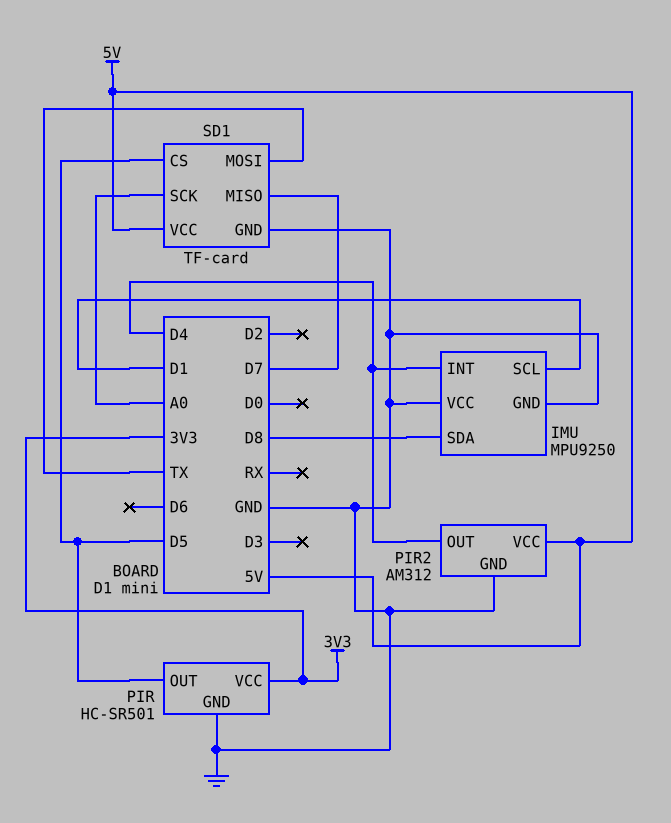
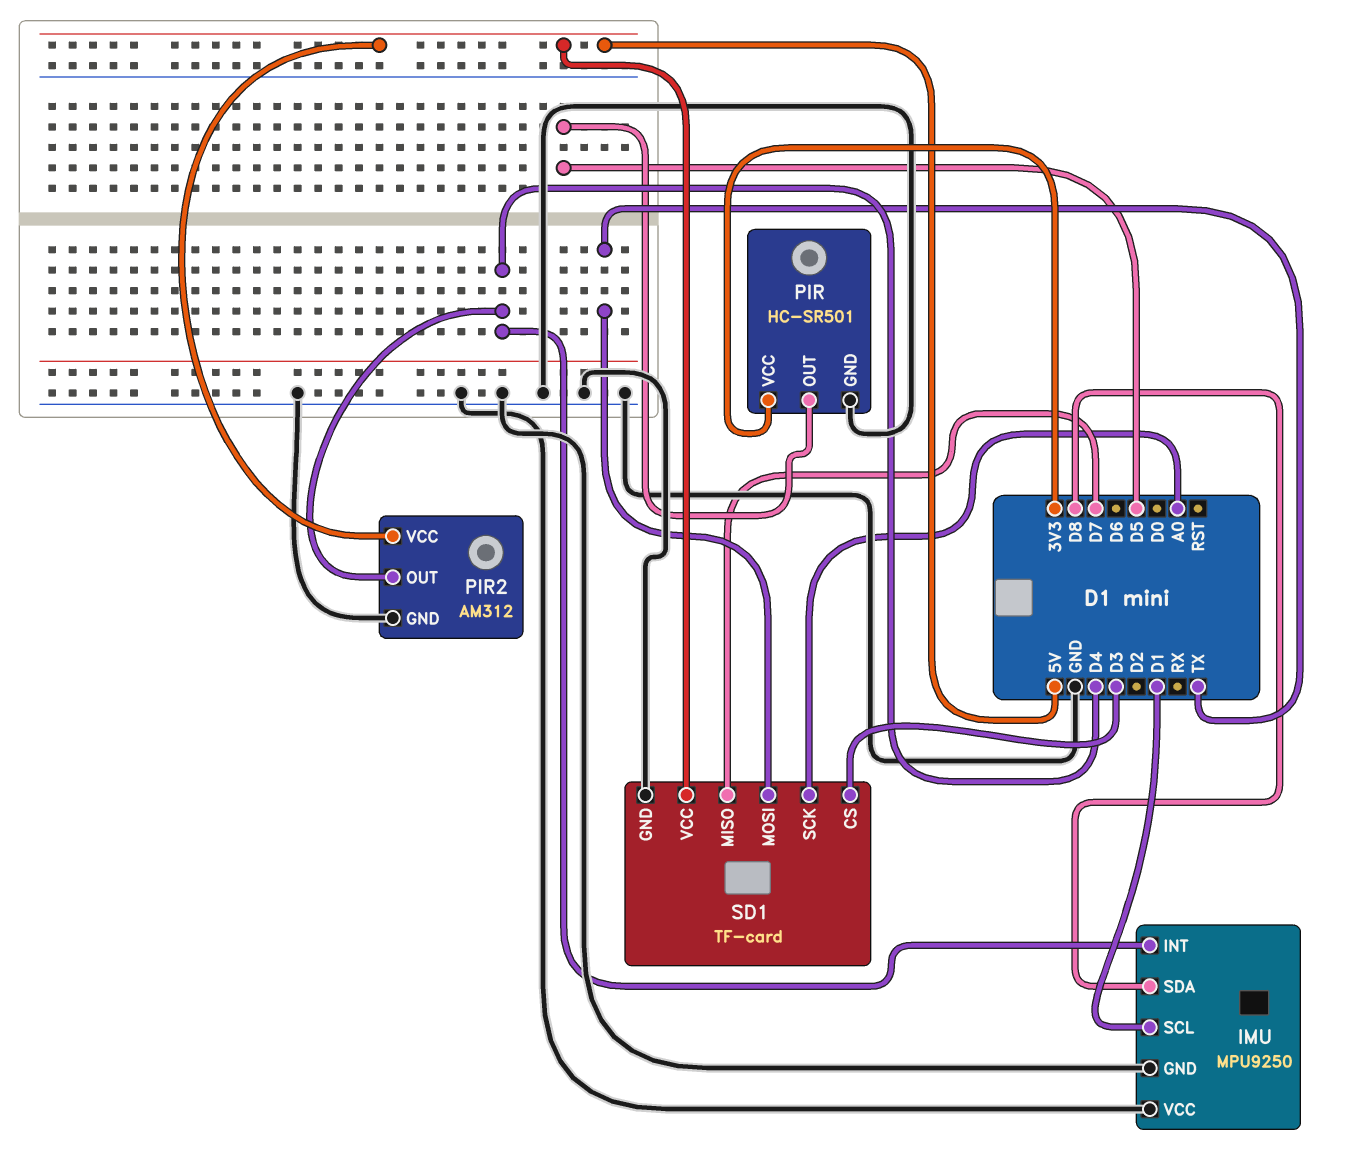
SD1 pin CS: D5 -> D3

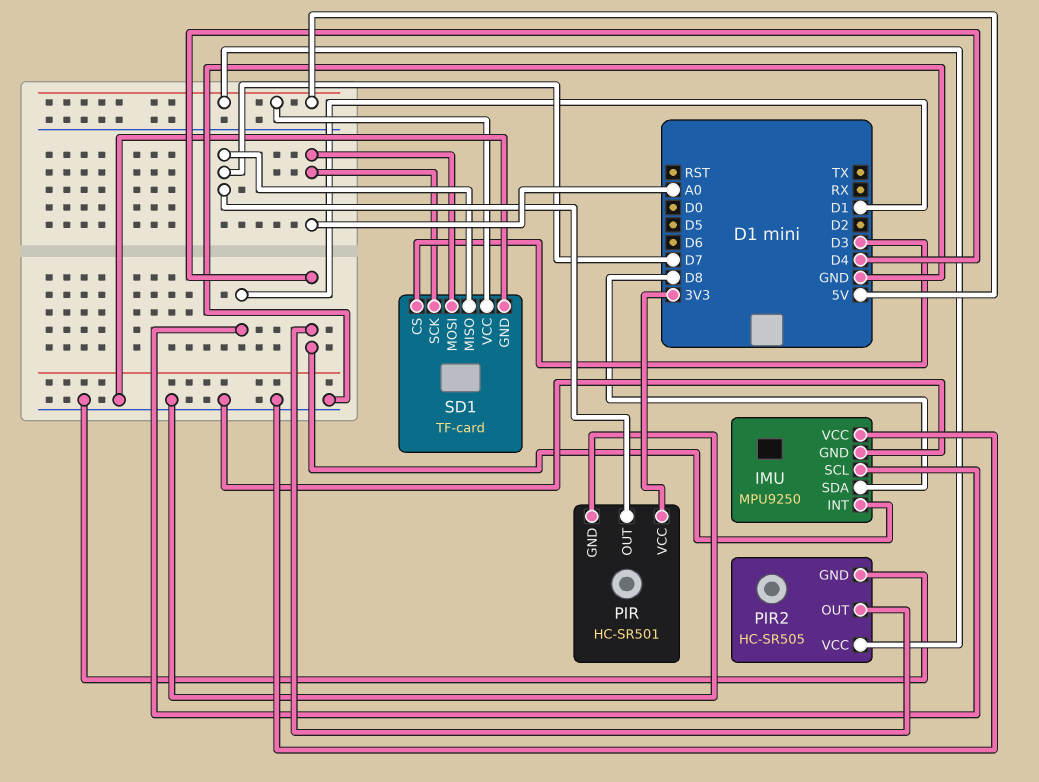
PIR pin OUT: D5 -> D7
PIR2: AM312 -> HC-SR505
SD1 pin MOSI: TX -> A0

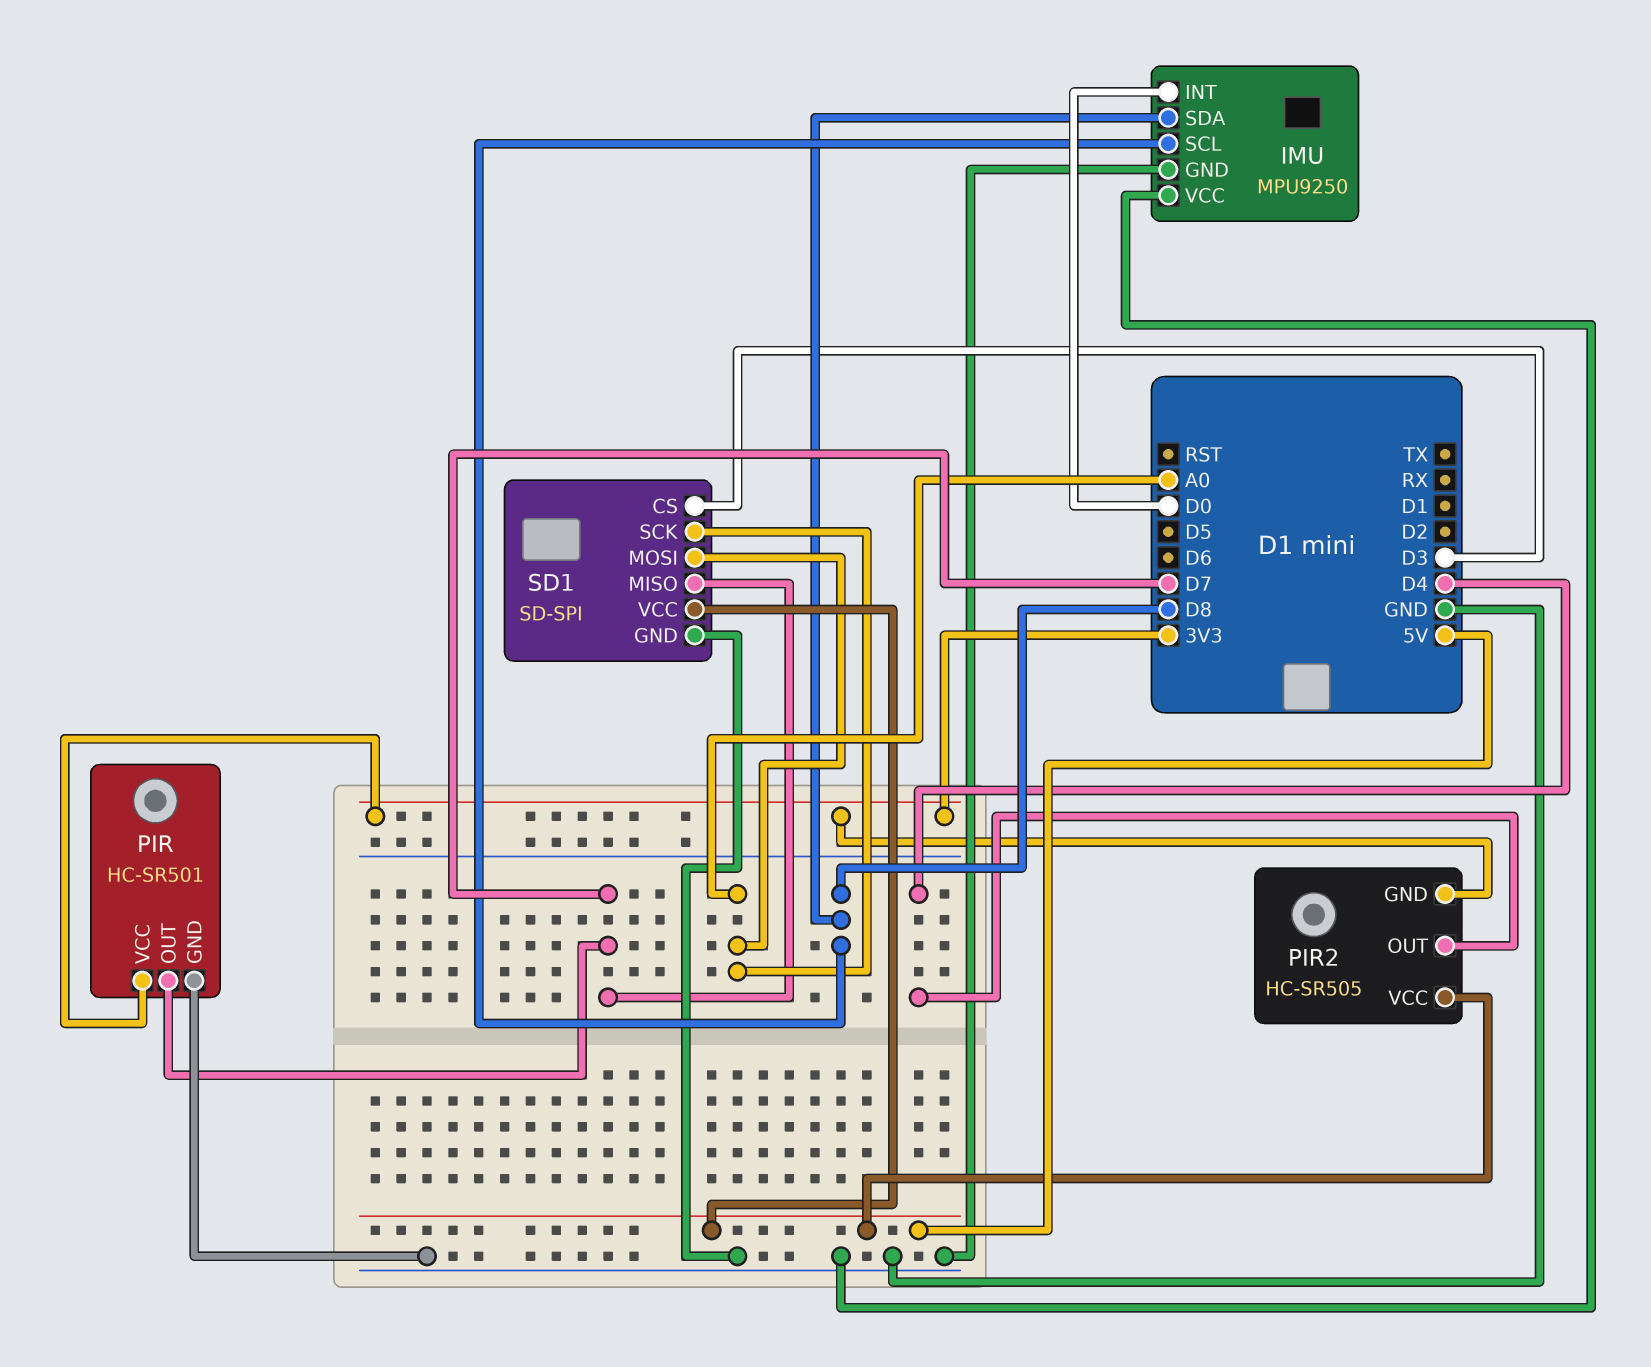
IMU pin INT: D4 -> D0
IMU pin SCL: D1 -> D8
PIR2 pin GND: GND -> 3V3
SD1: TF-card -> SD-SPI

